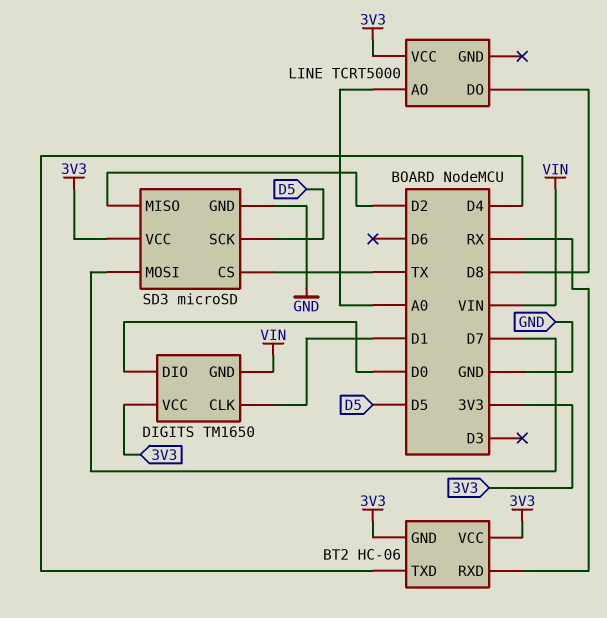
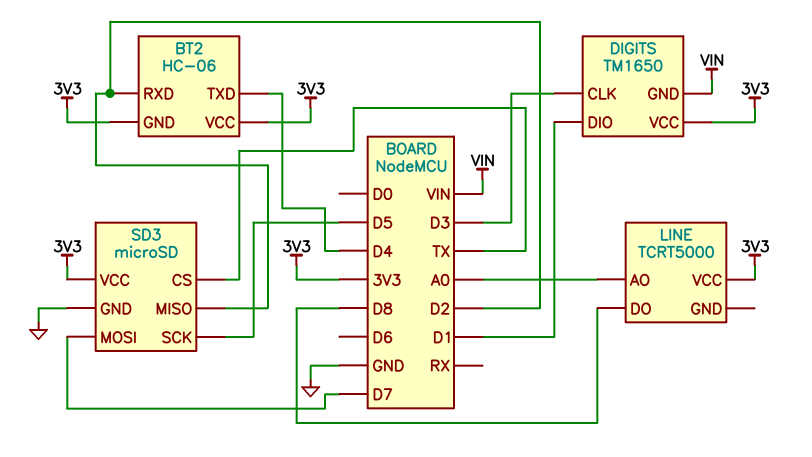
BT2 pin RXD: RX -> D2
DIGITS pin CLK: D1 -> D3
DIGITS pin DIO: D0 -> D1

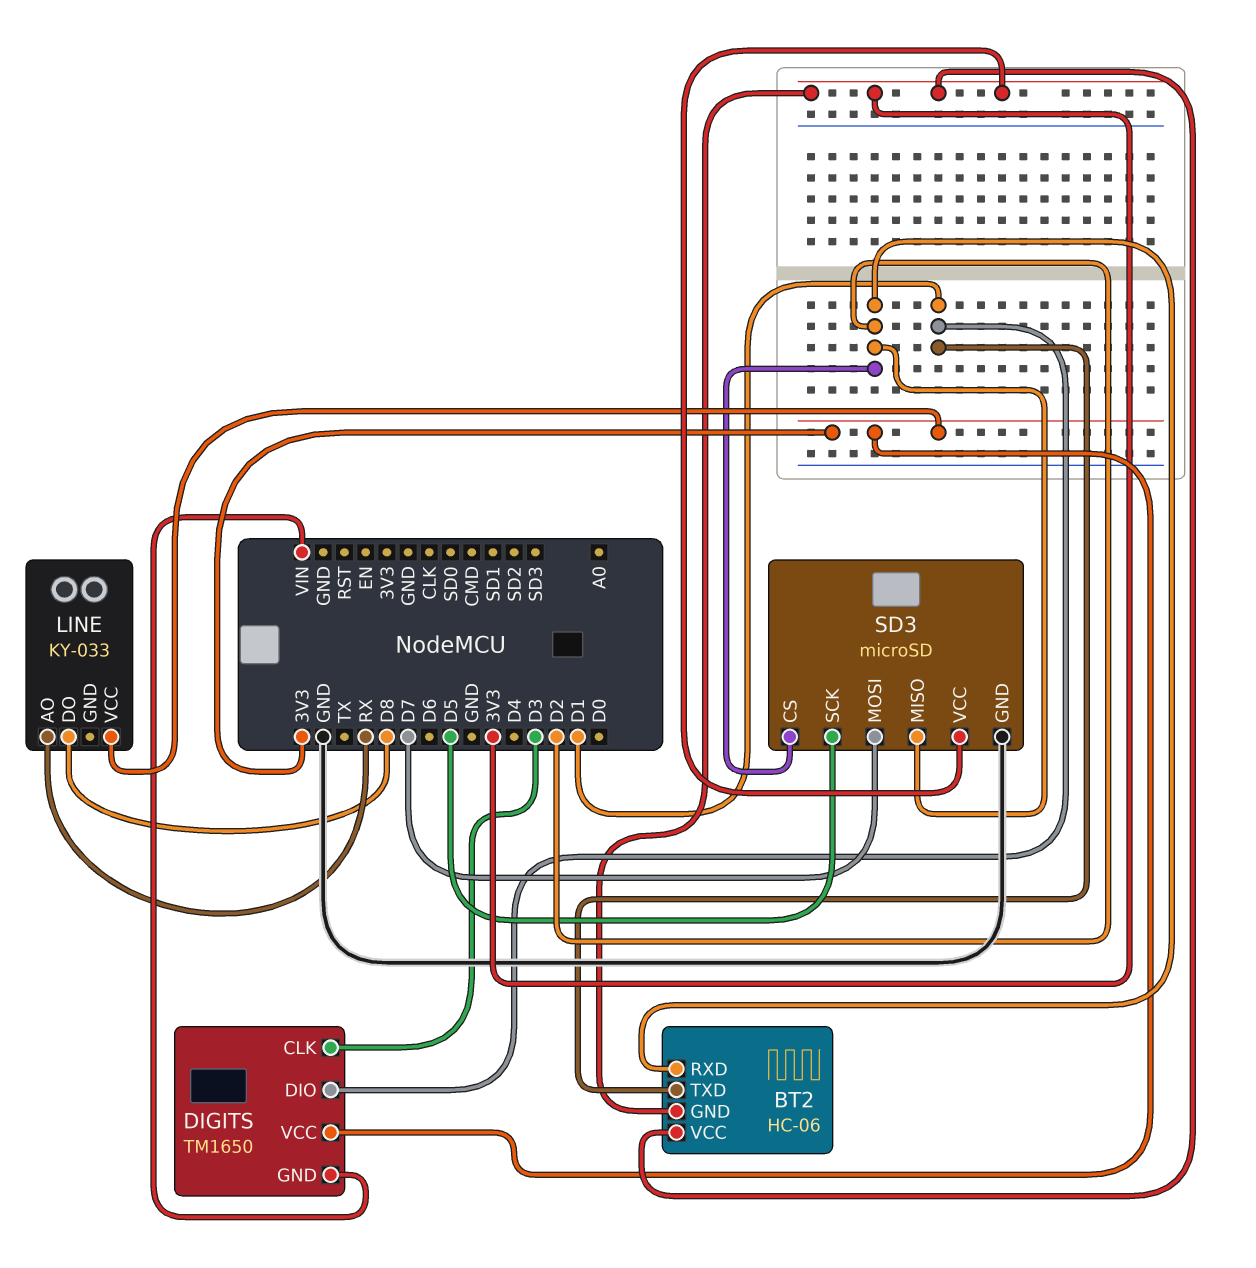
BT2 pin TXD: D4 -> D1
LINE: TCRT5000 -> KY-033
LINE pin AO: A0 -> RX
SD3 pin CS: TX -> D2

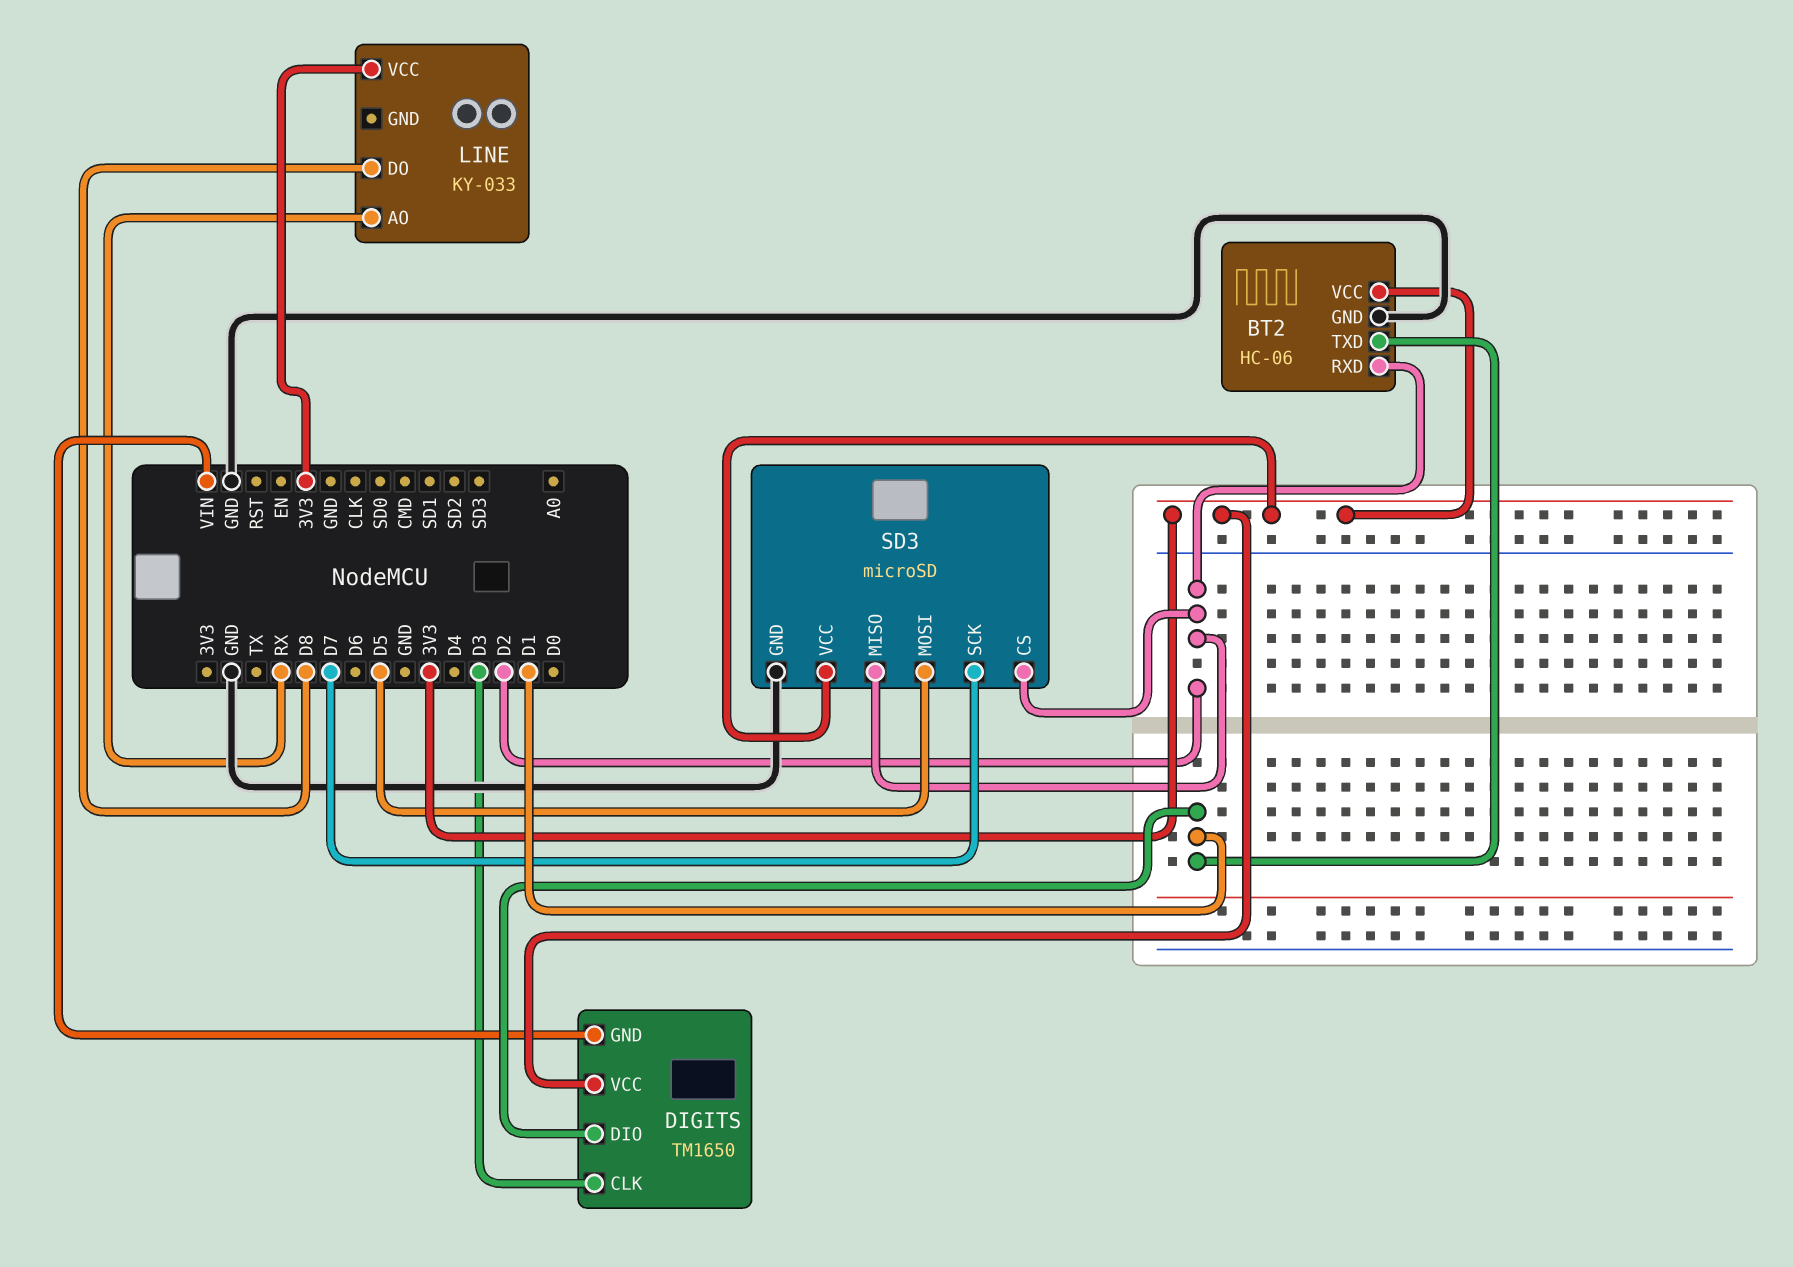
BT2 pin GND: 3V3 -> GND
SD3 pin MOSI: D7 -> D5
SD3 pin SCK: D5 -> D7

